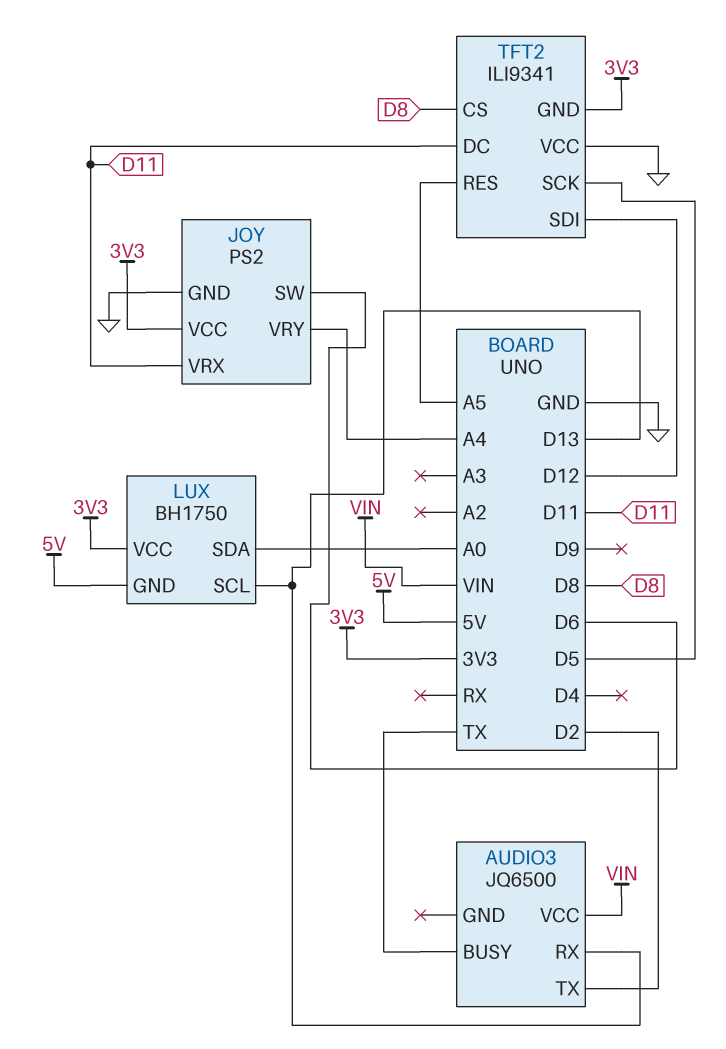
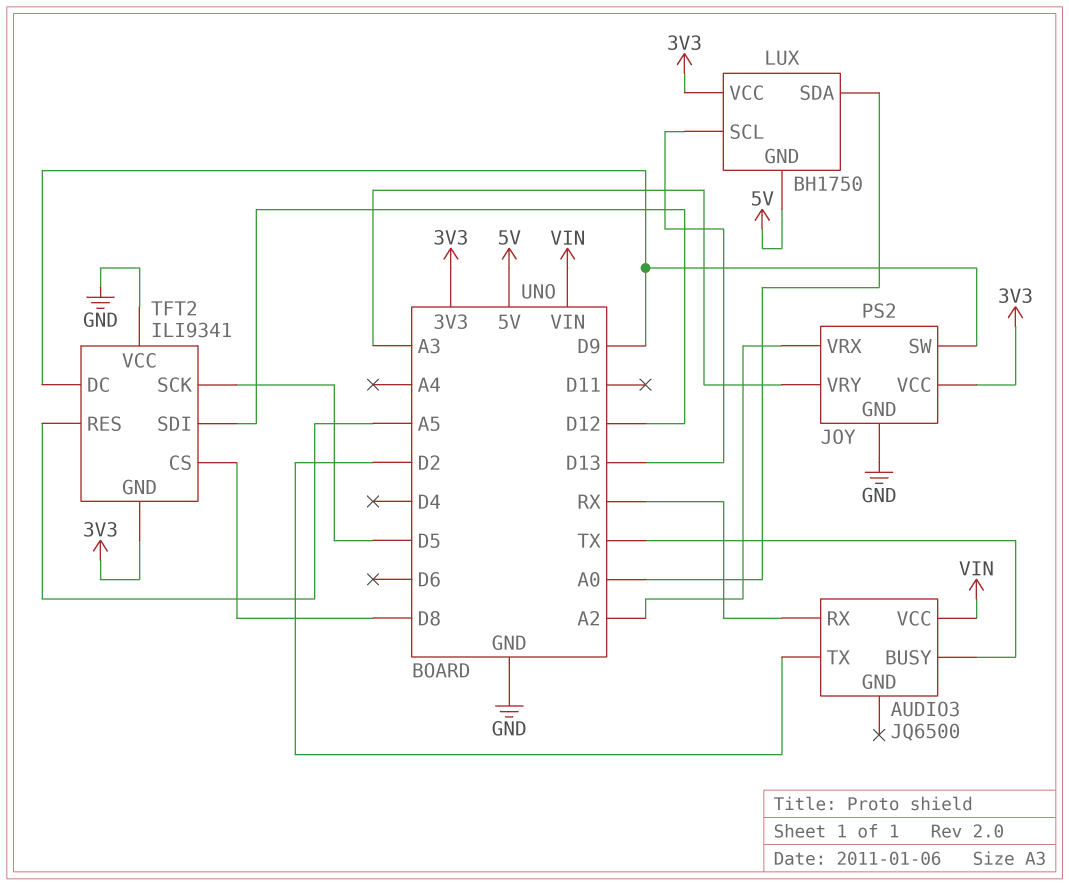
AUDIO3 pin RX: D13 -> RX
JOY pin SW: D6 -> D9
JOY pin VRX: D11 -> A2
JOY pin VRY: A4 -> A3
TFT2 pin DC: D11 -> D9

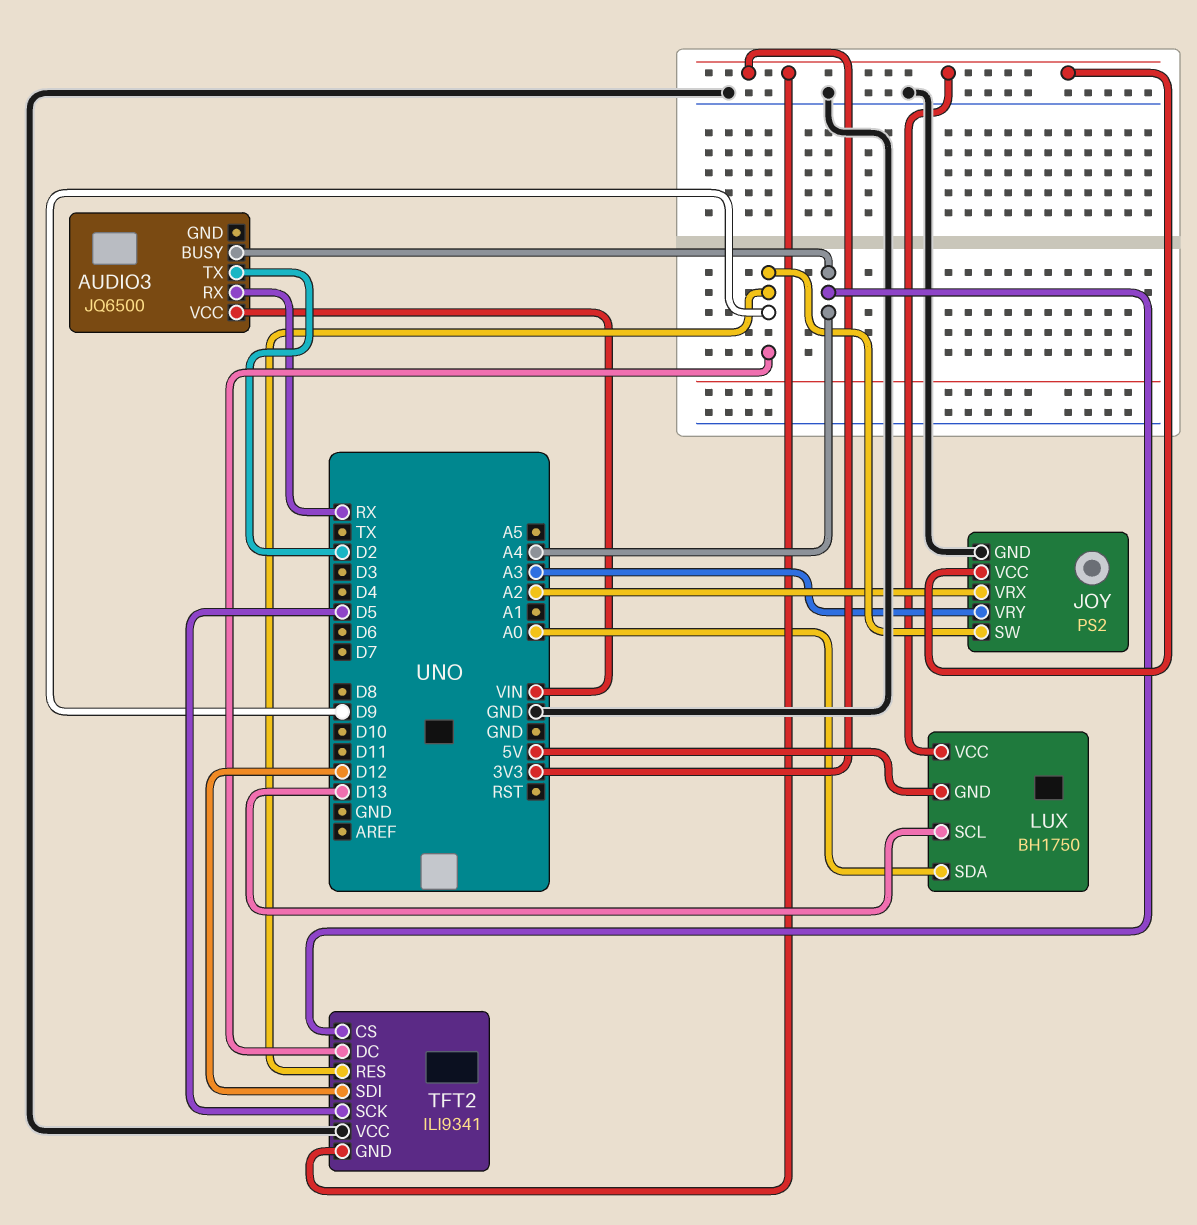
AUDIO3 pin BUSY: TX -> A4
TFT2 pin CS: D8 -> A4
TFT2 pin RES: A5 -> D9

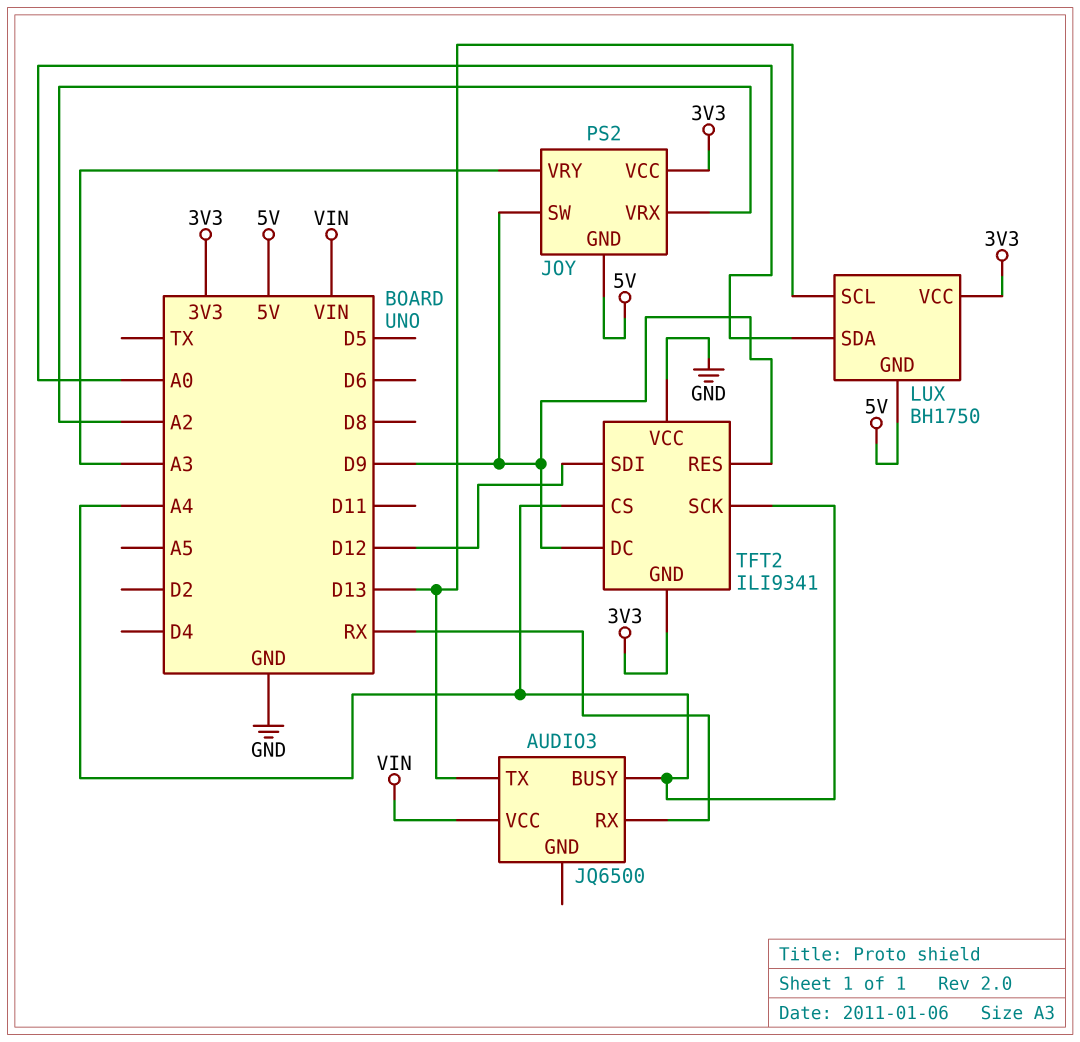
AUDIO3 pin TX: D2 -> D13
JOY pin GND: GND -> 5V
TFT2 pin SCK: D5 -> A4

